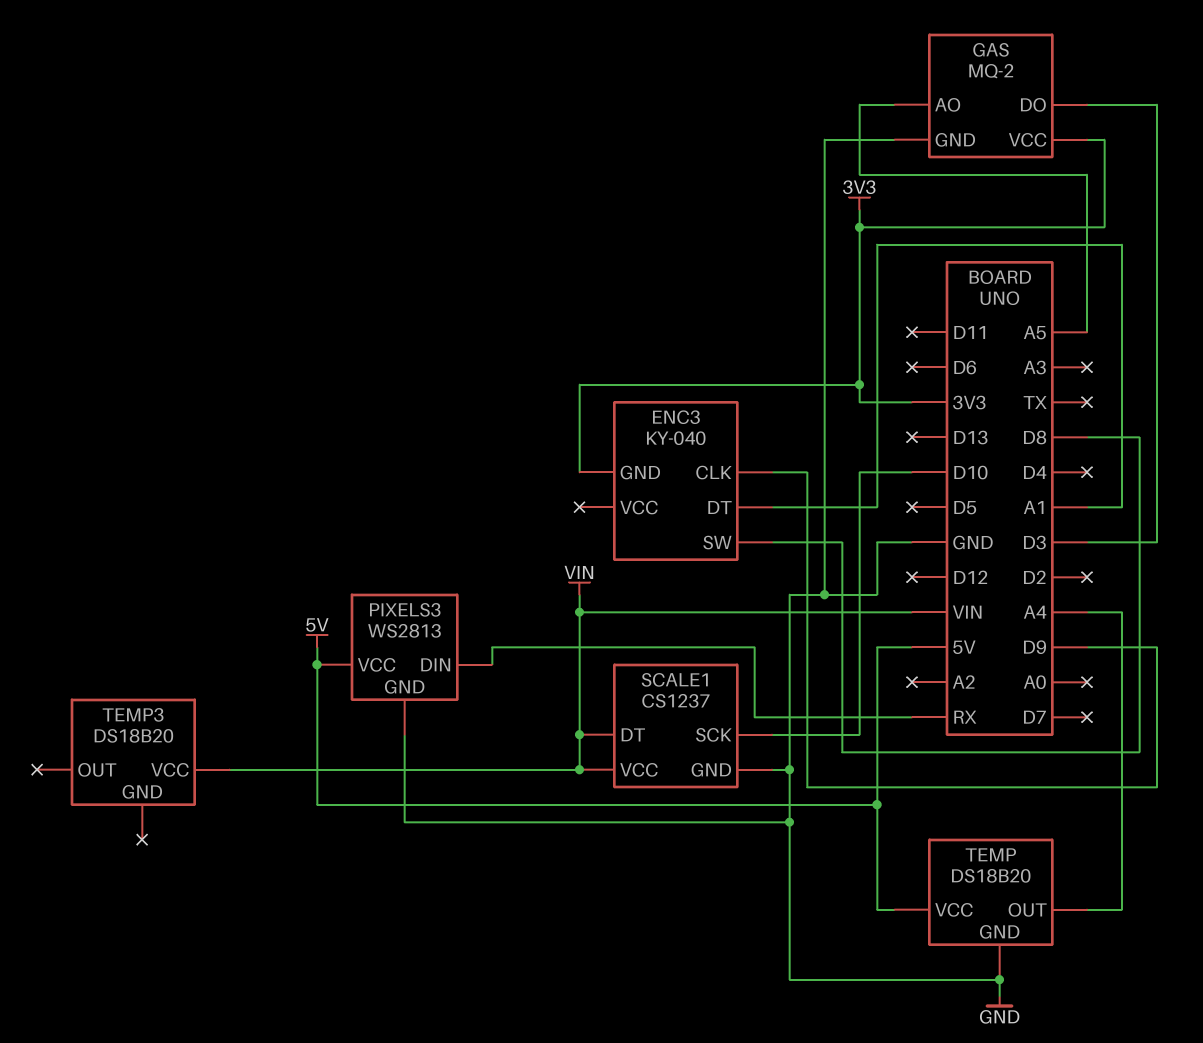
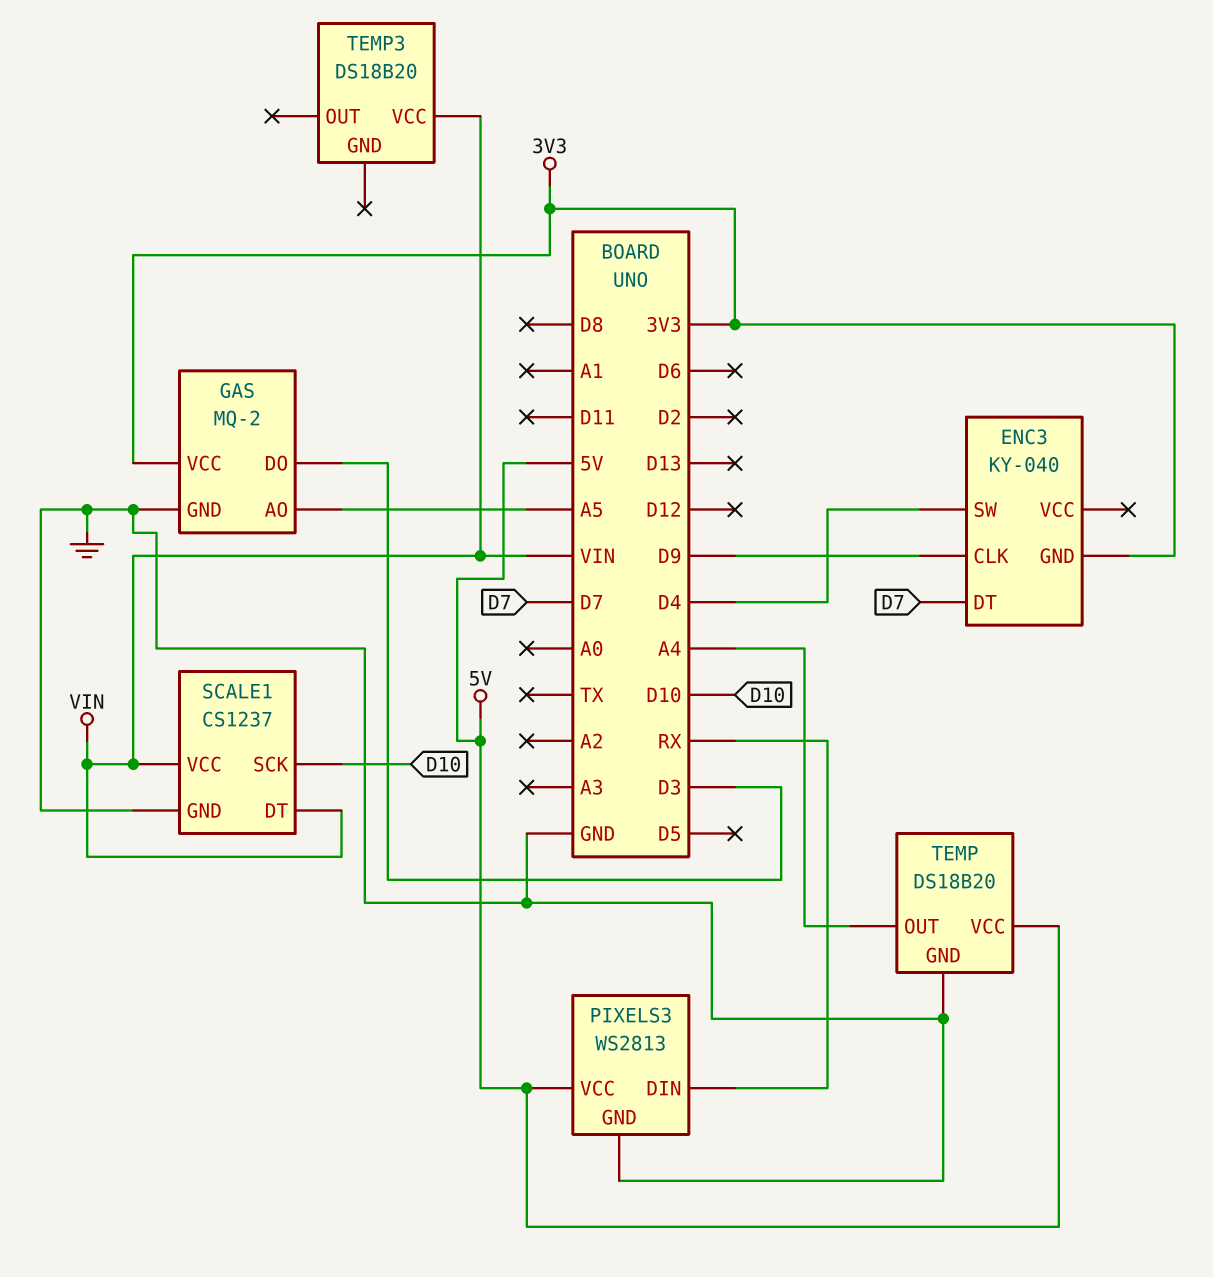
ENC3 pin DT: A1 -> D7
ENC3 pin SW: D8 -> D4

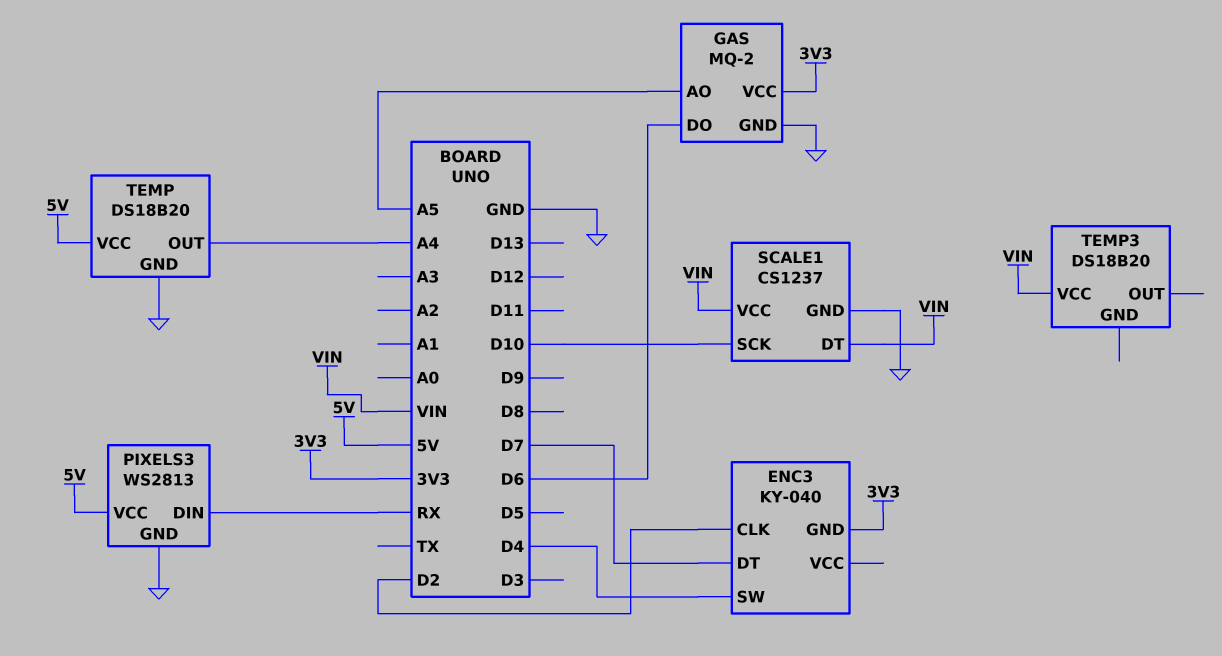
ENC3 pin CLK: D9 -> D2
GAS pin DO: D3 -> D6

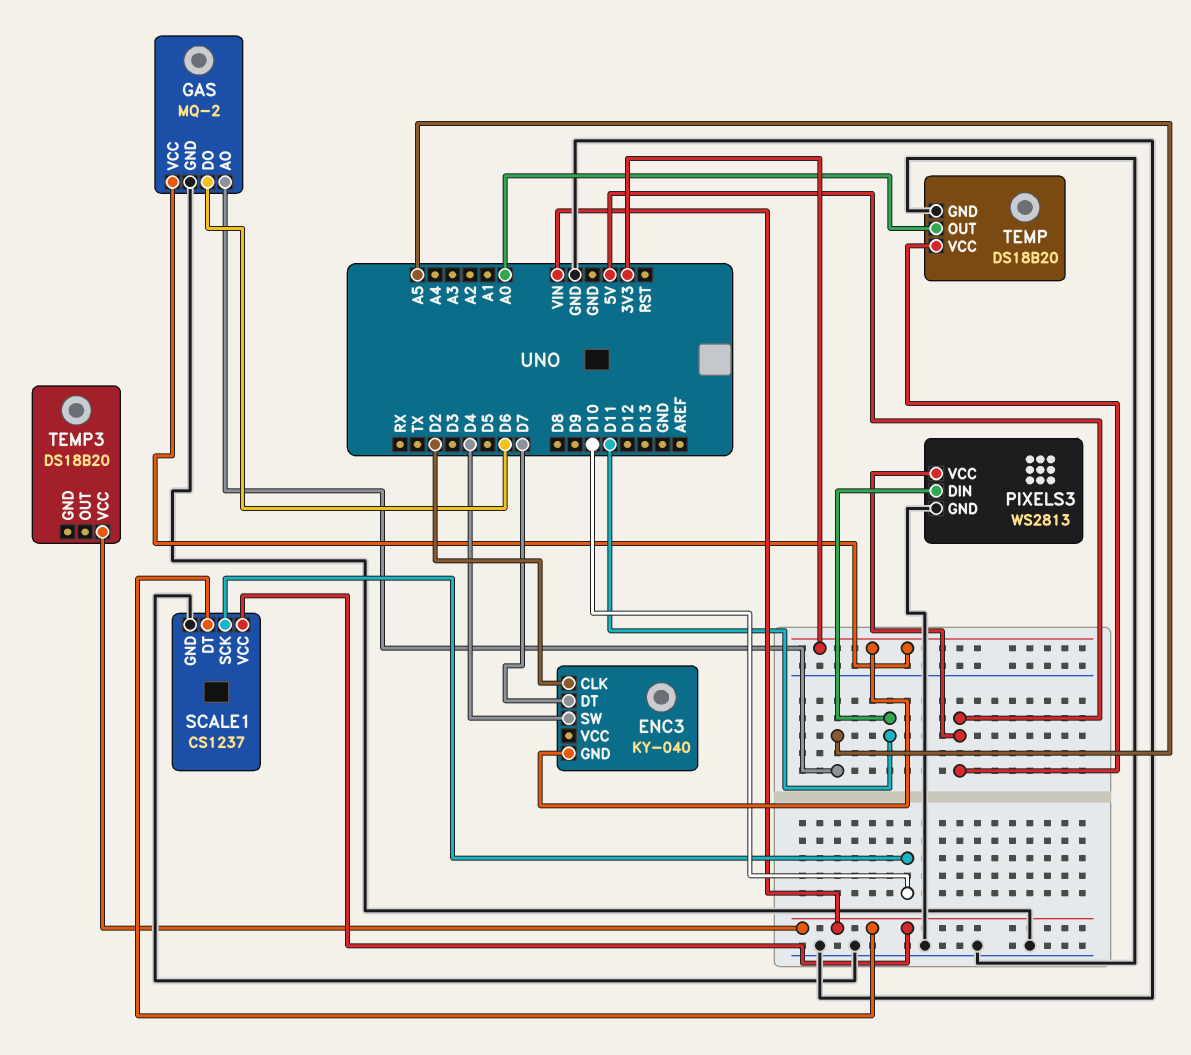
PIXELS3 pin DIN: RX -> D11
TEMP pin OUT: A4 -> A0

